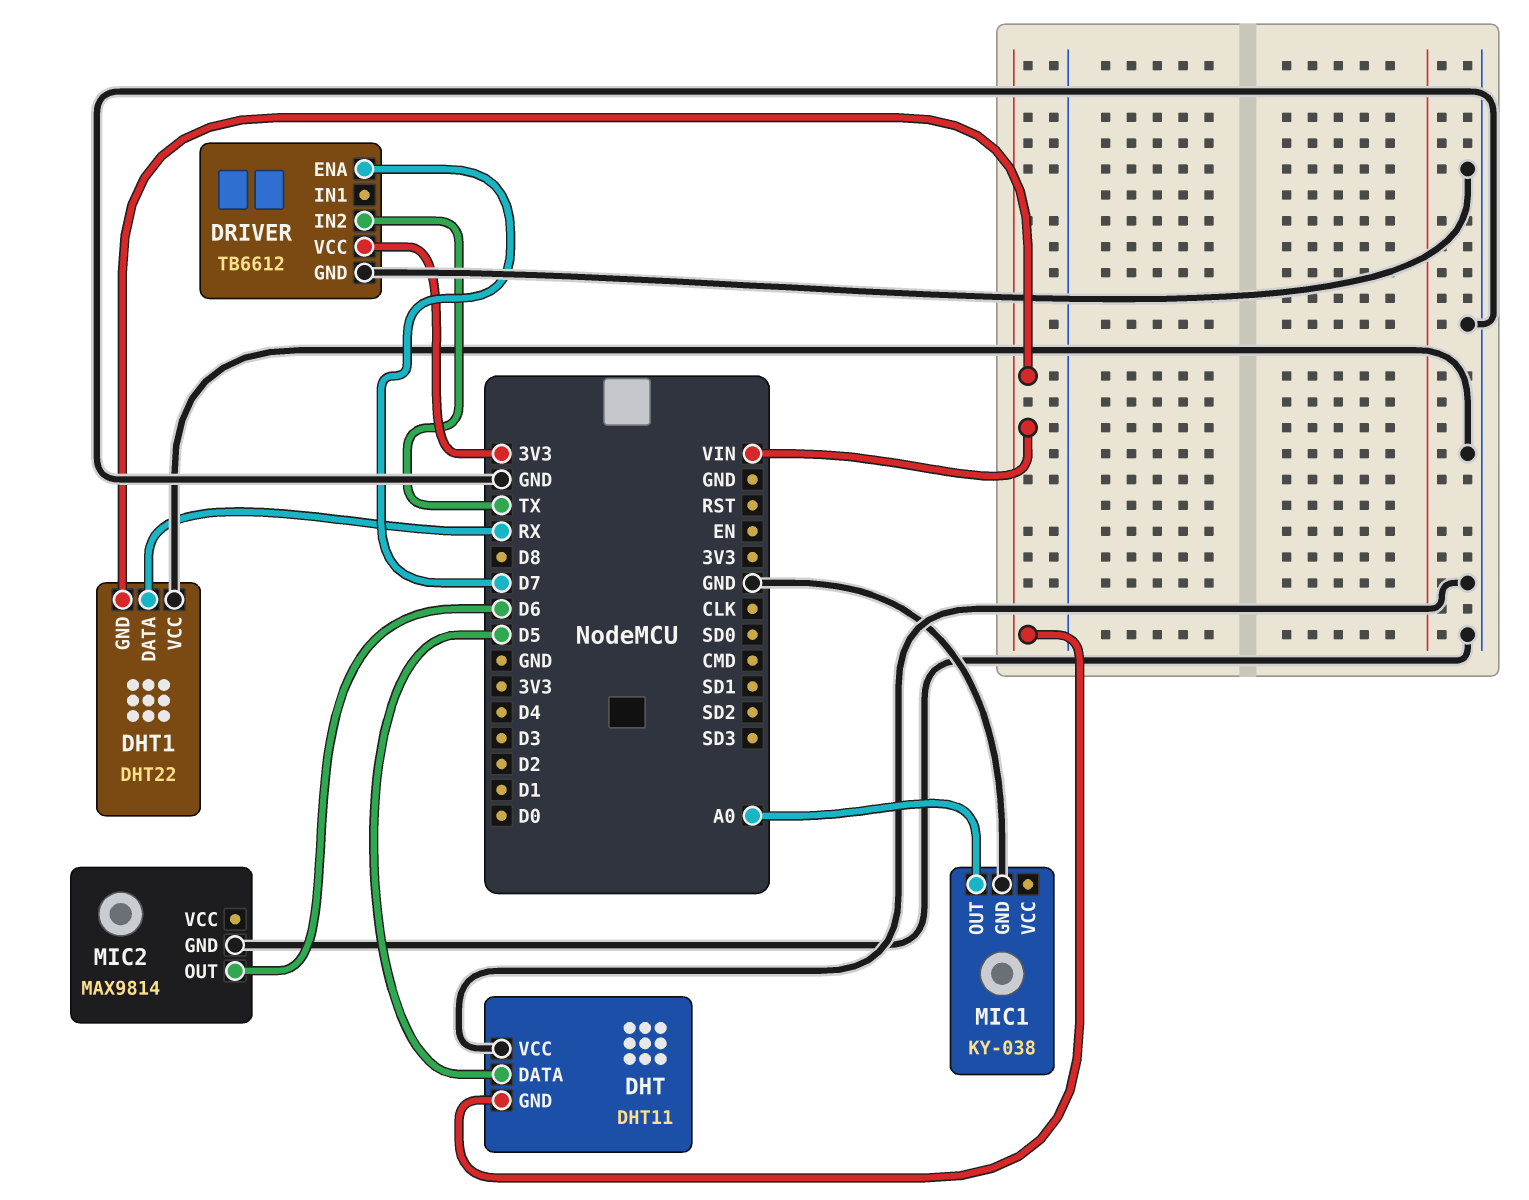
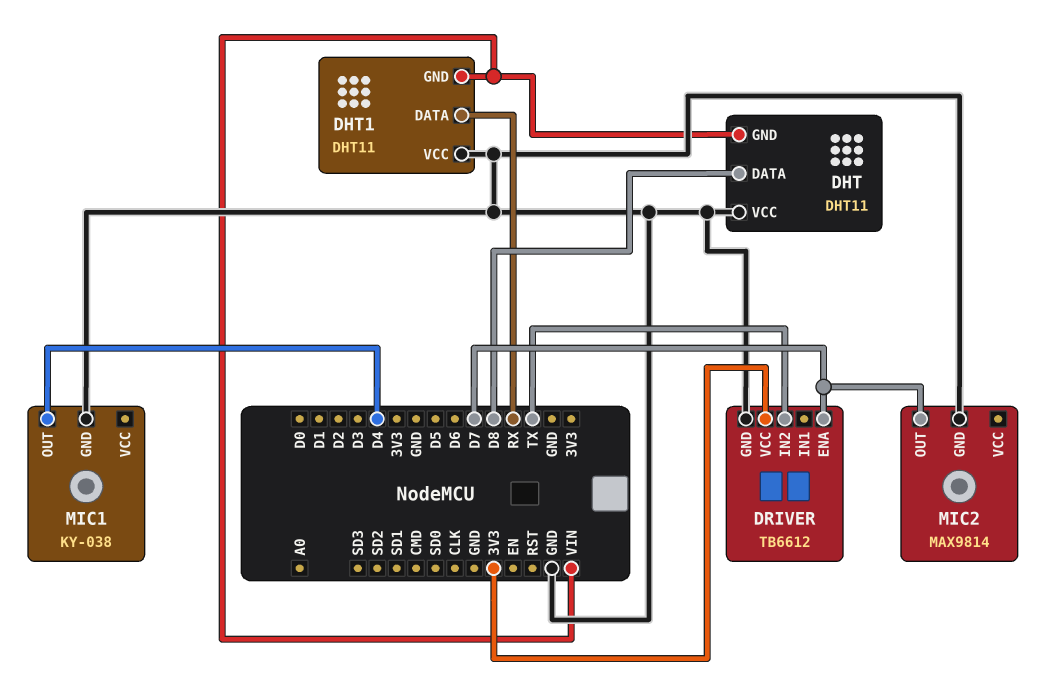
DHT pin DATA: D5 -> D8
DHT1: DHT22 -> DHT11
MIC1 pin OUT: A0 -> D4
MIC2 pin OUT: D6 -> D7

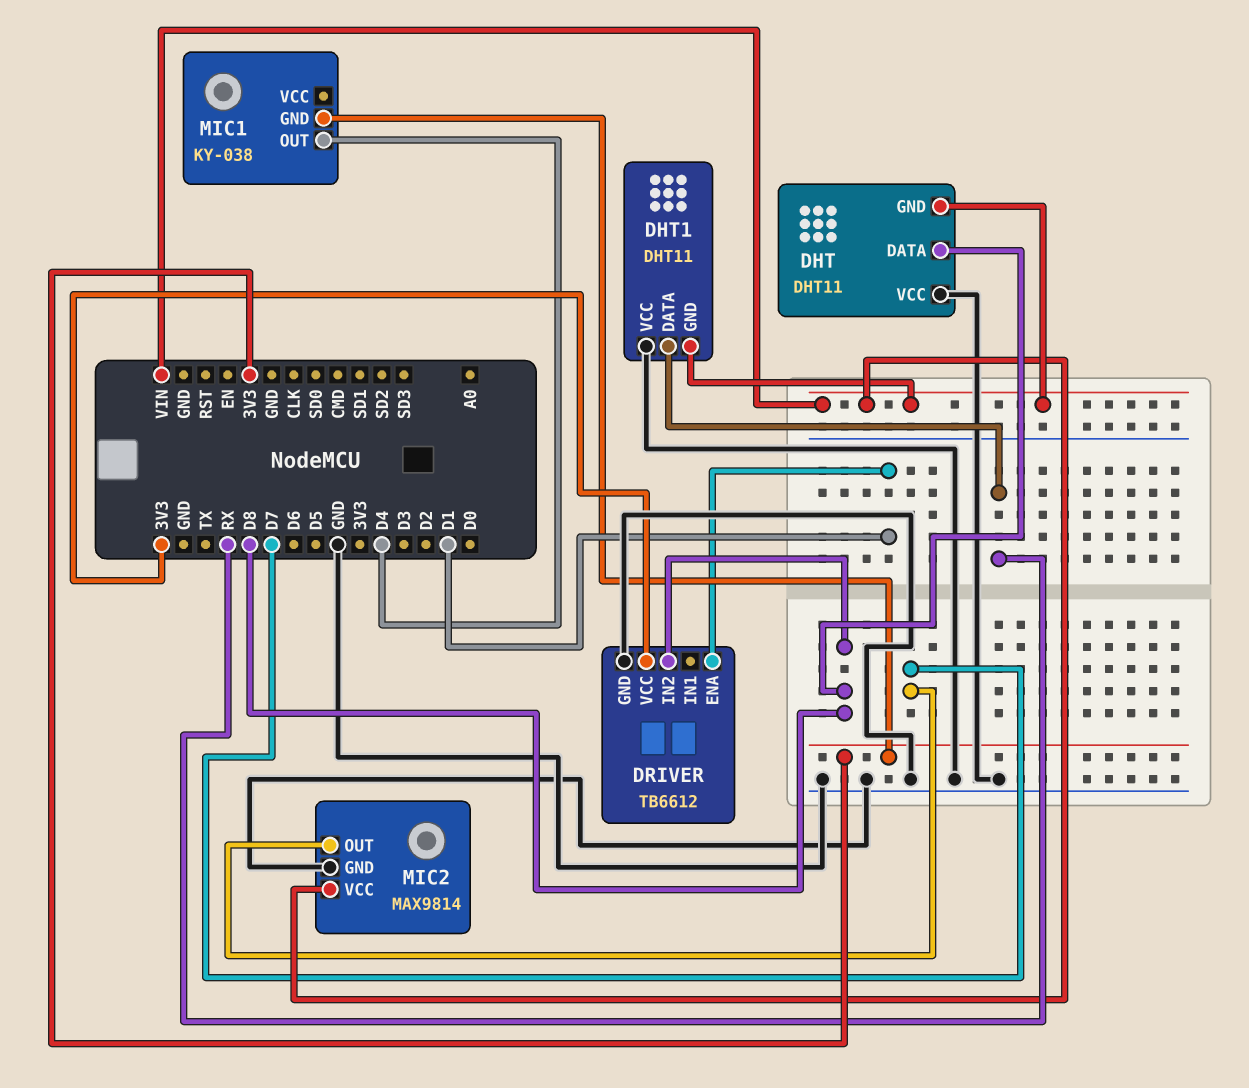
DRIVER pin ENA: D7 -> D1
DRIVER pin IN2: TX -> D8
MIC1 pin GND: GND -> 3V3
MIC2 pin VCC: none -> VIN

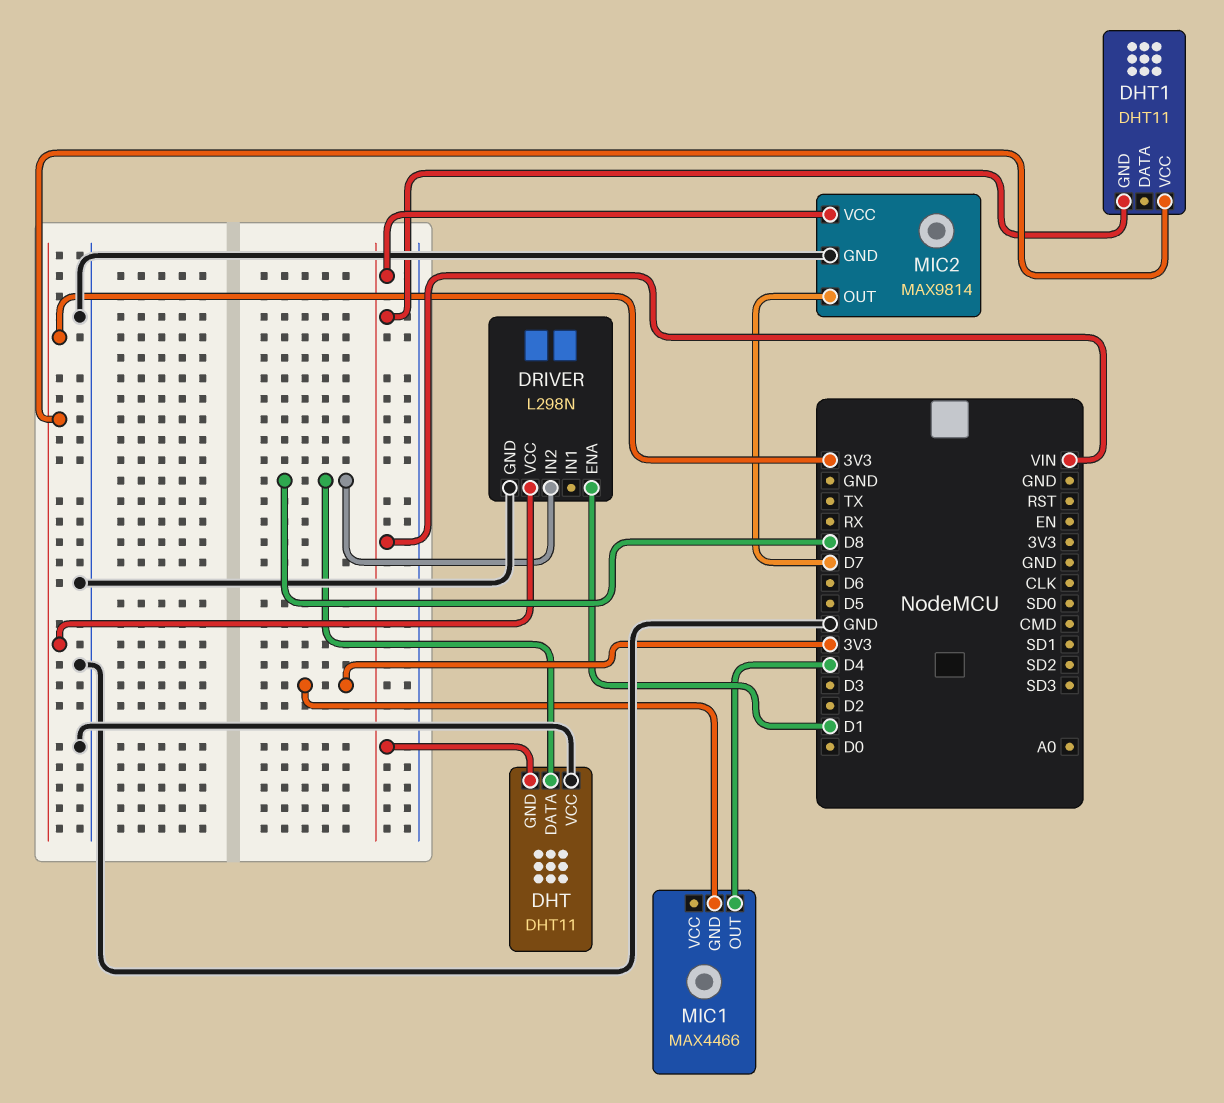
DHT1 pin DATA: RX -> none
DHT1 pin VCC: GND -> 3V3
DRIVER: TB6612 -> L298N
MIC1: KY-038 -> MAX4466

